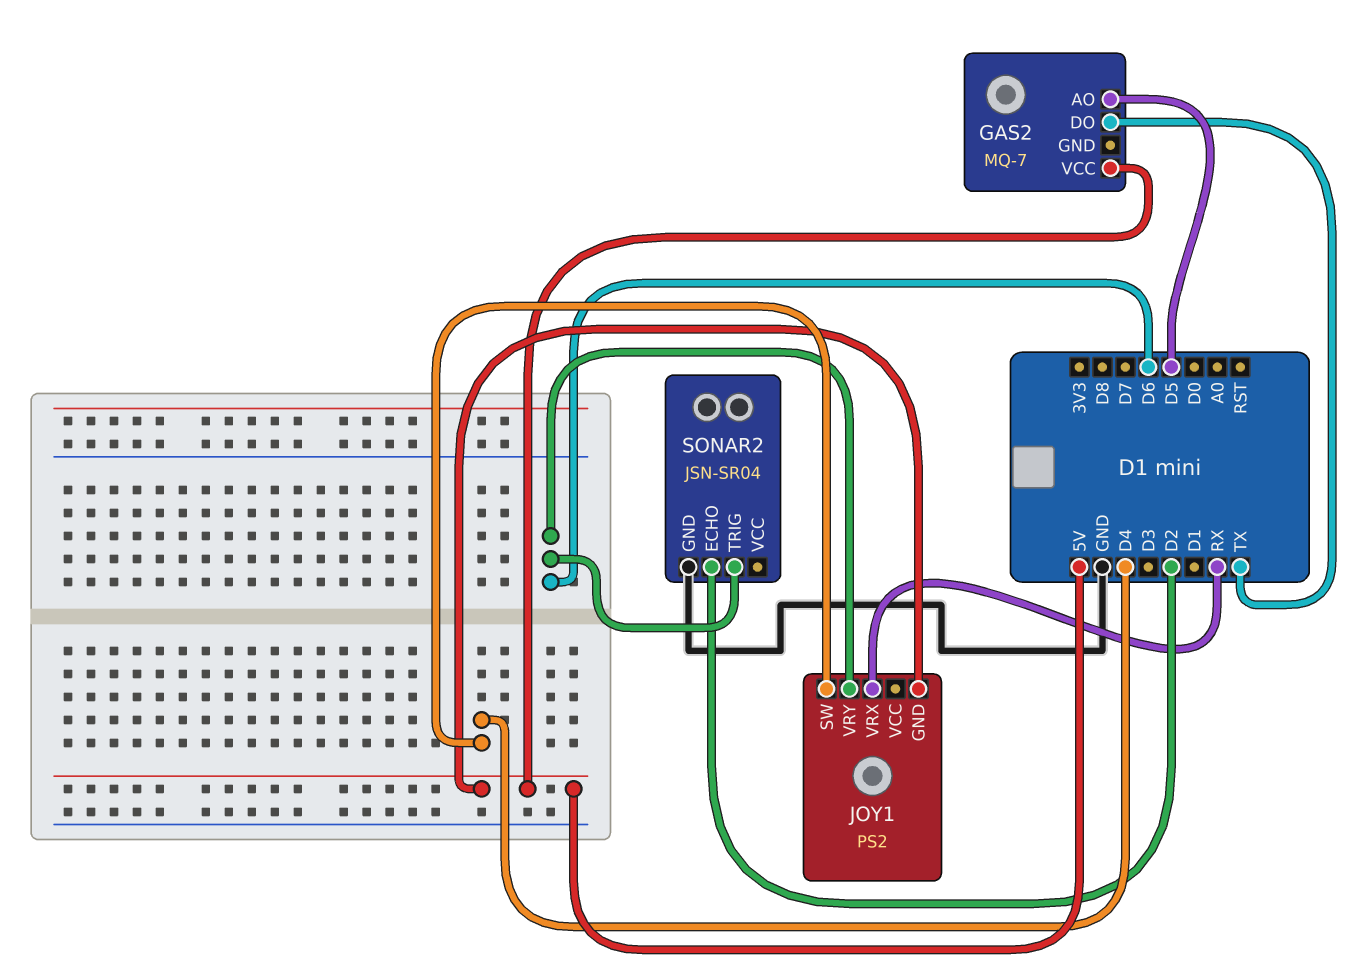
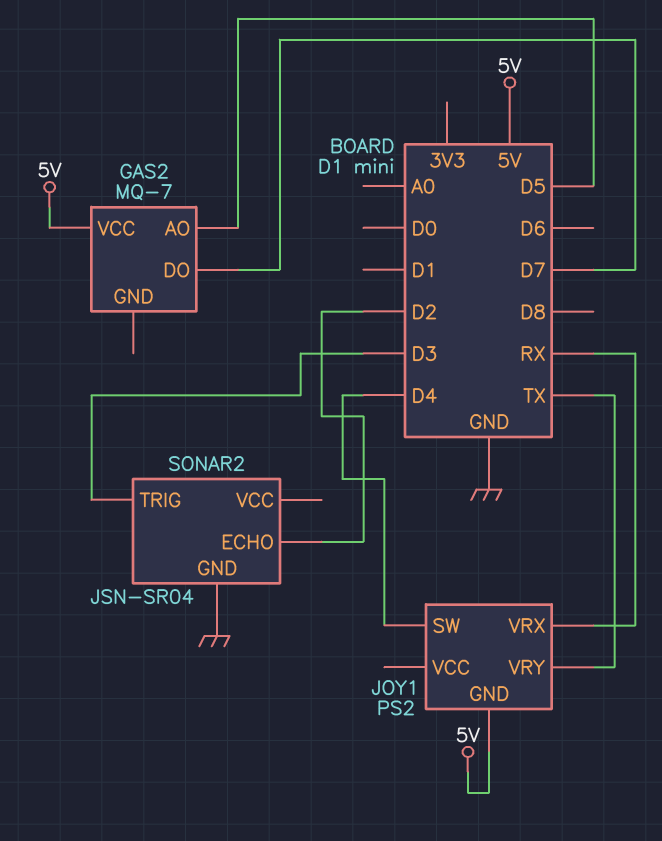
GAS2 pin DO: TX -> D7
JOY1 pin VRY: D6 -> TX
SONAR2 pin TRIG: D6 -> D3

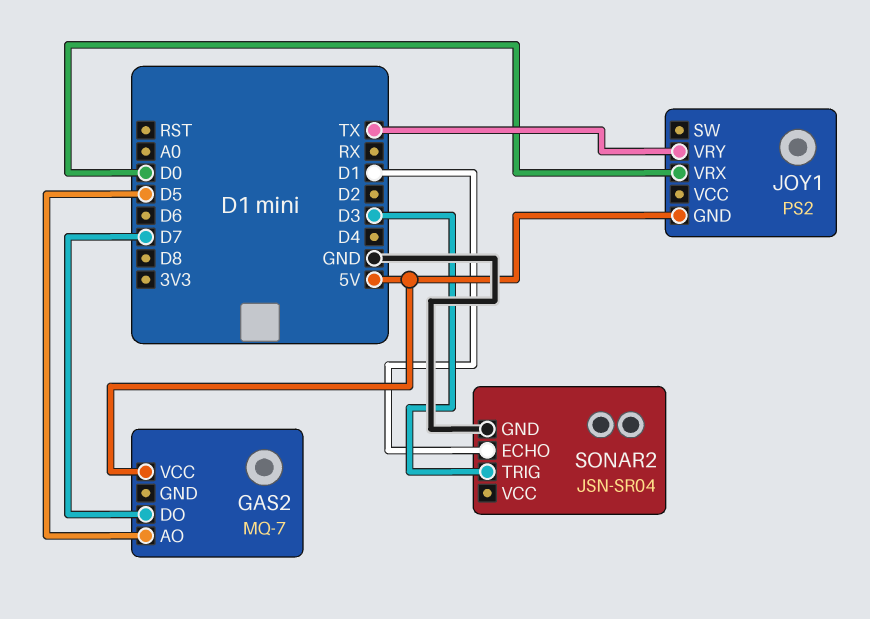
JOY1 pin SW: D4 -> none
JOY1 pin VRX: RX -> D0
SONAR2 pin ECHO: D2 -> D1

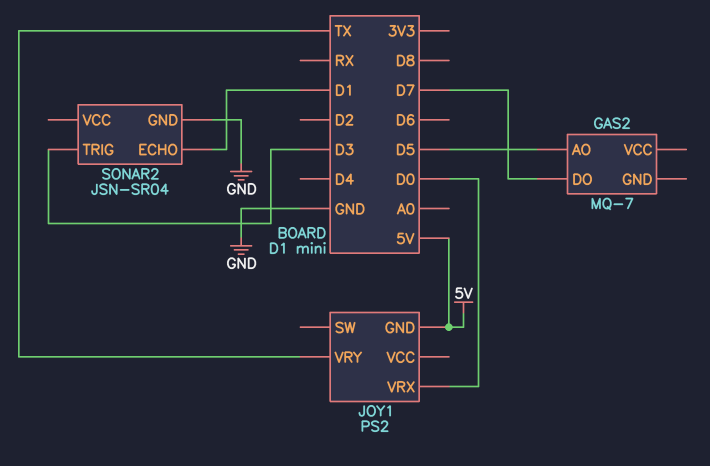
GAS2 pin VCC: 5V -> none

